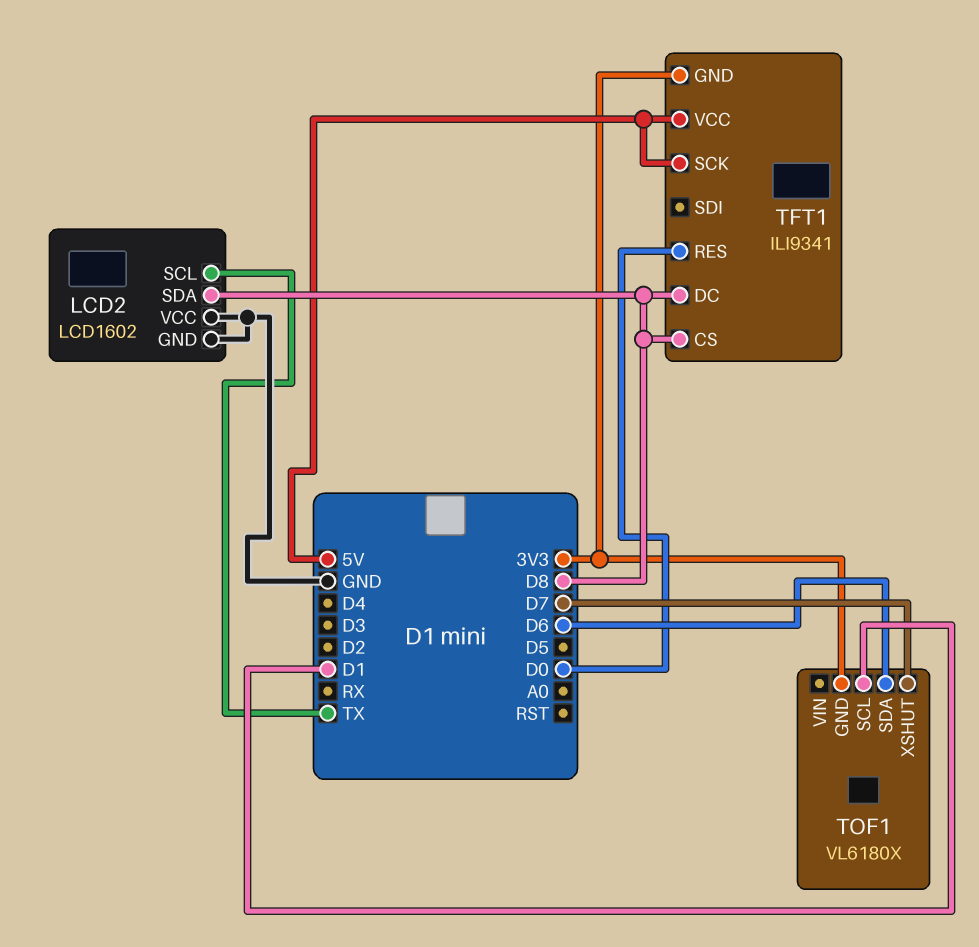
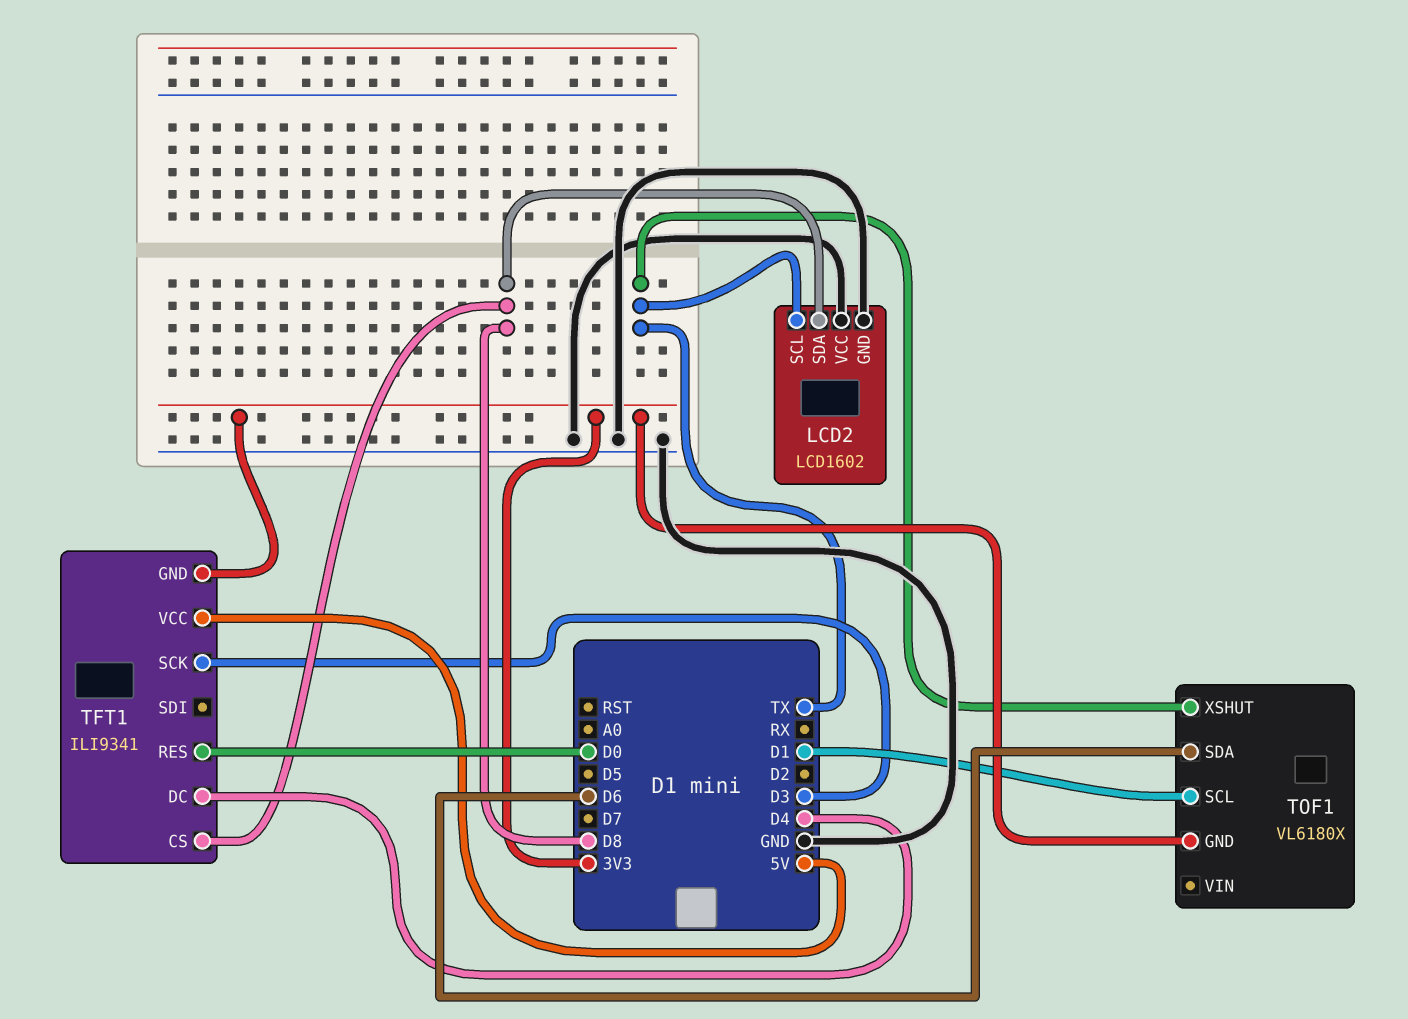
TFT1 pin DC: D8 -> D4
TFT1 pin SCK: 5V -> D3
TOF1 pin XSHUT: D7 -> TX

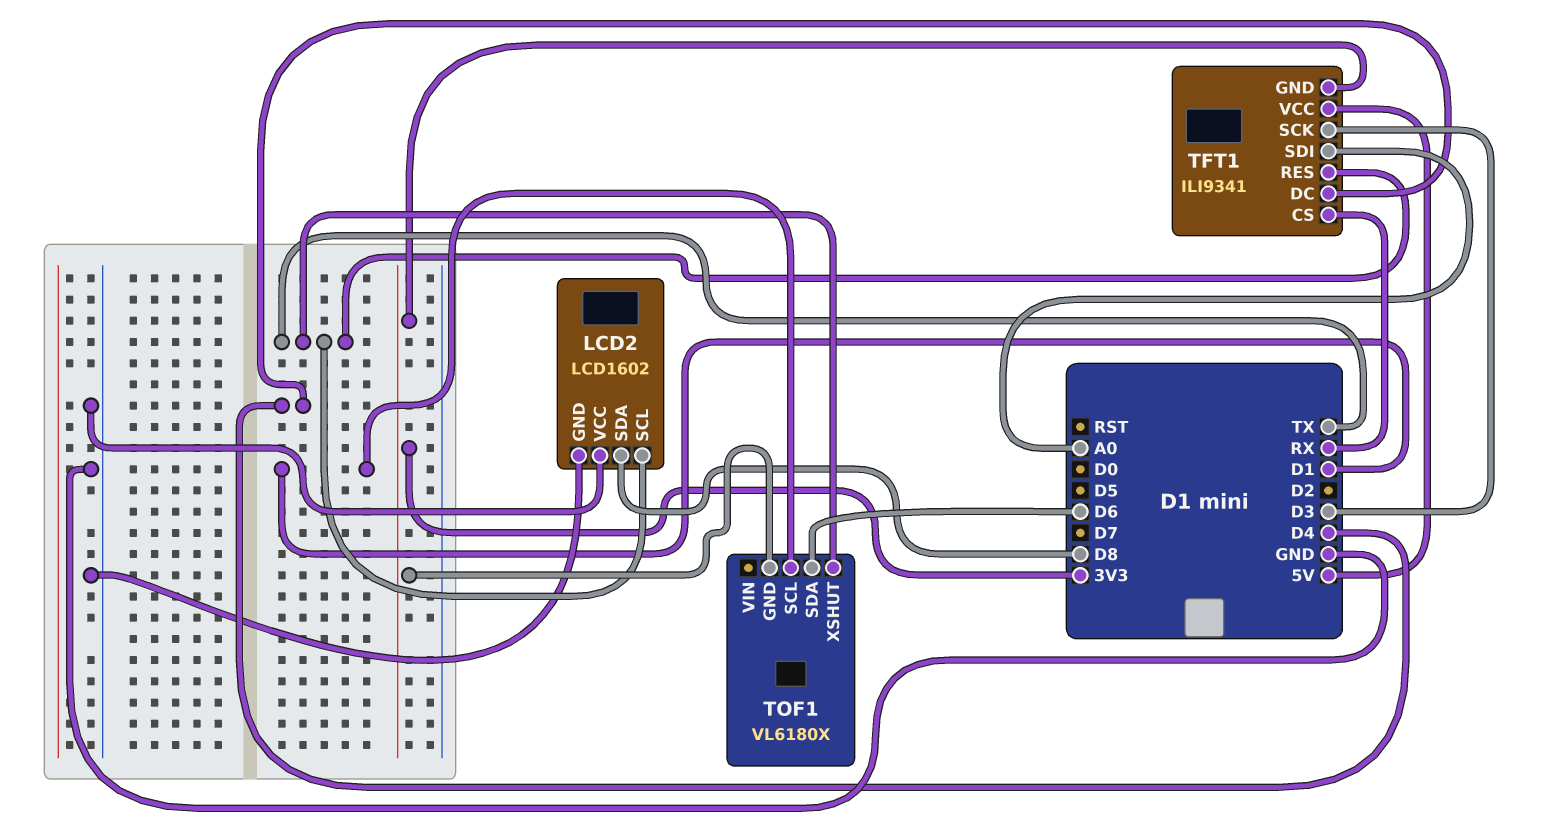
TFT1 pin CS: D8 -> RX
TFT1 pin RES: D0 -> TX
TFT1 pin SDI: none -> A0

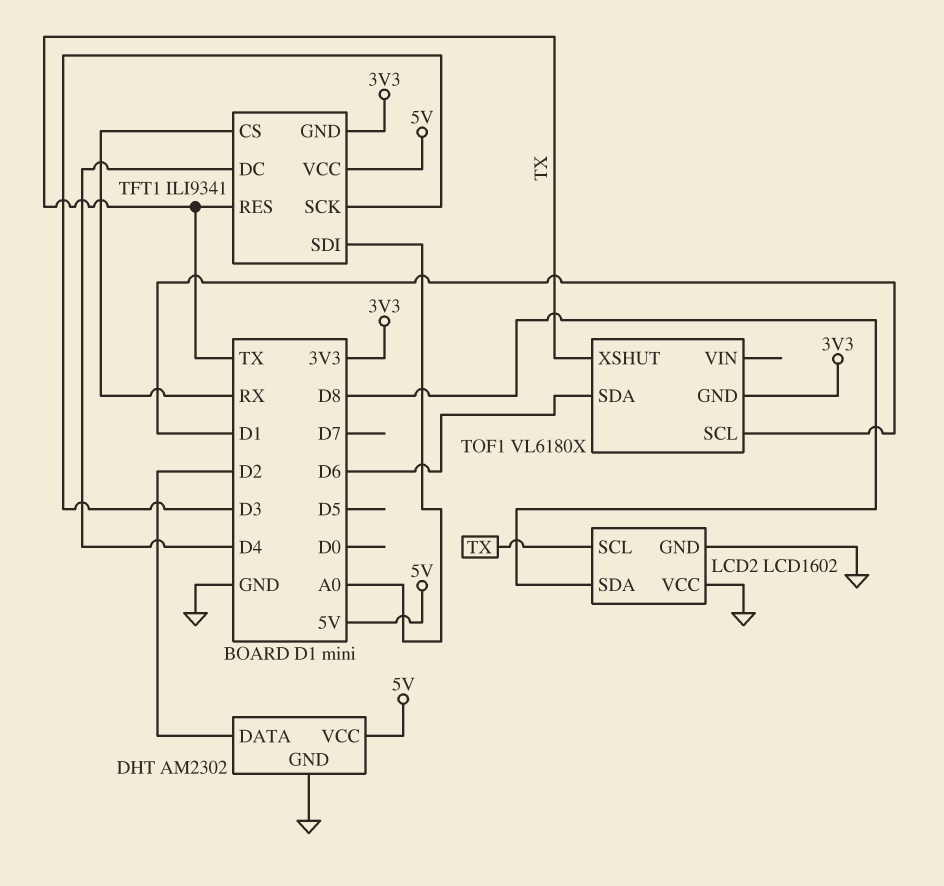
DHT: none -> AM2302
DHT pin DATA: none -> D2
DHT pin GND: none -> GND
DHT pin VCC: none -> 5V

